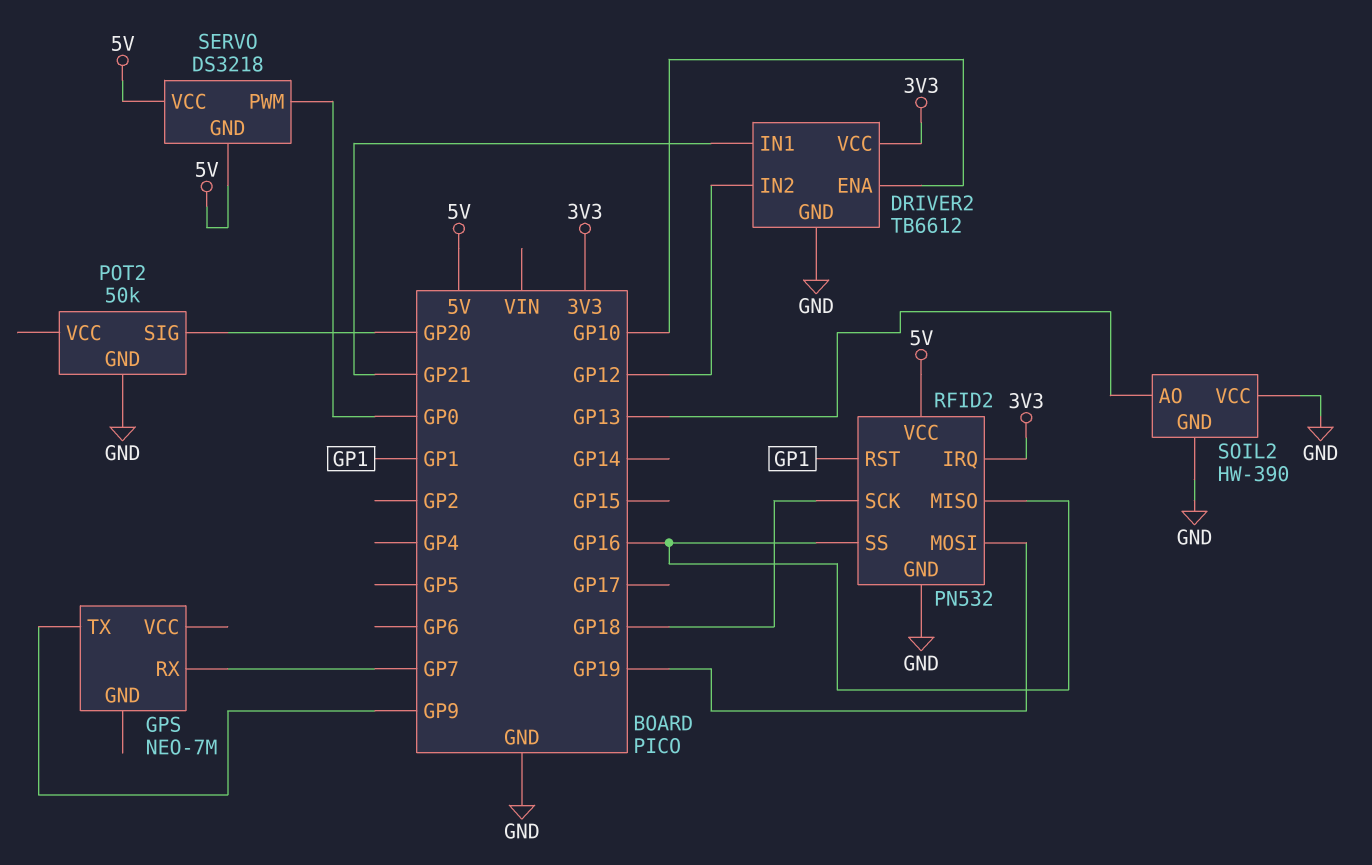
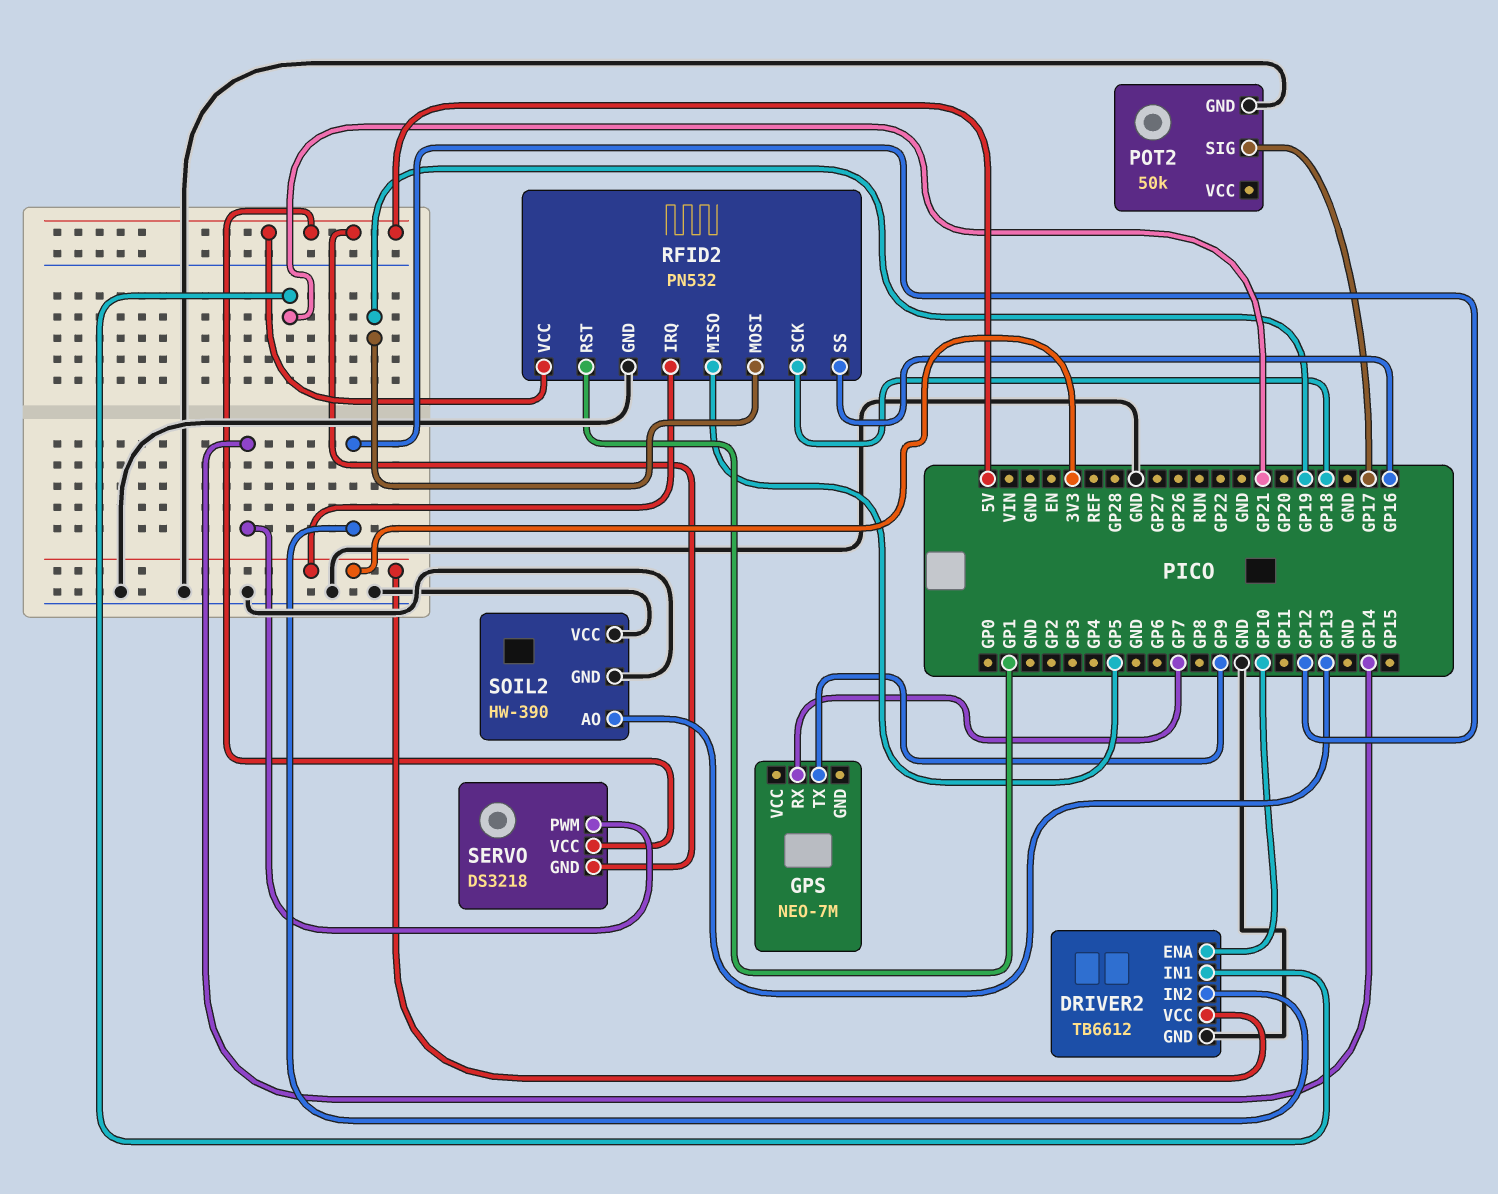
POT2 pin SIG: GP20 -> GP17
RFID2 pin MISO: GP16 -> GP5
SERVO pin PWM: GP0 -> GP14

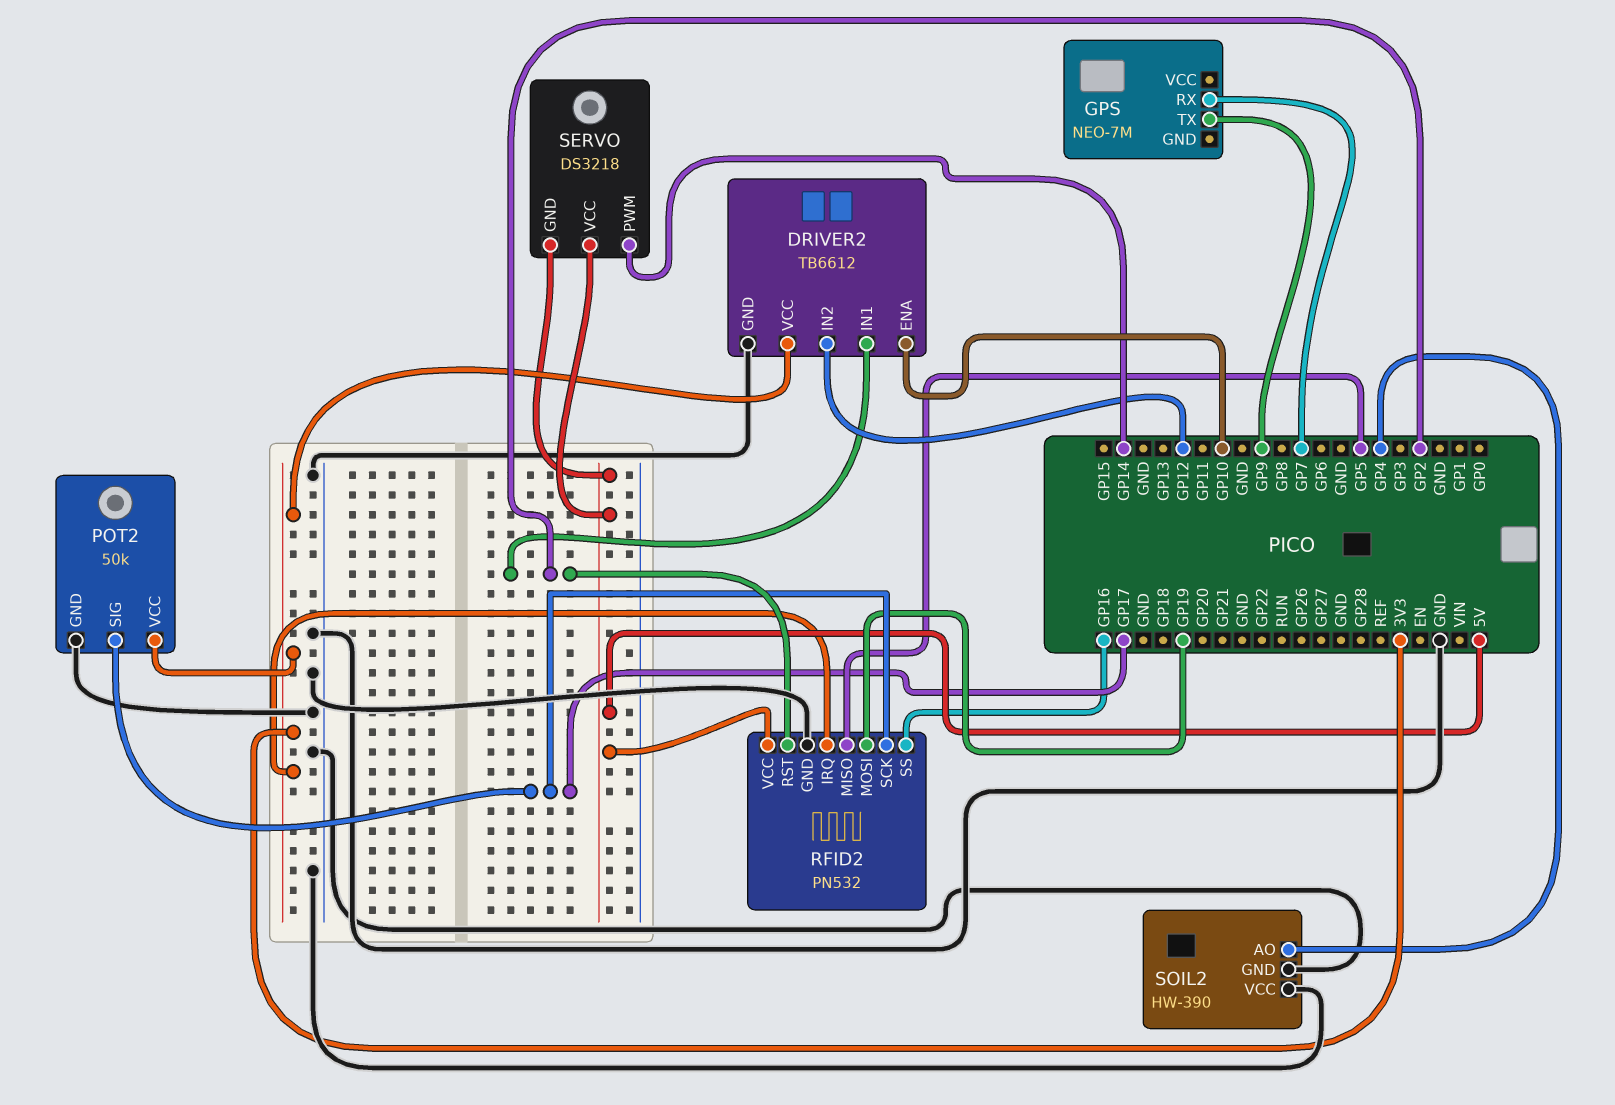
DRIVER2 pin IN1: GP21 -> GP2
POT2 pin VCC: none -> 3V3
RFID2 pin RST: GP1 -> GP2
RFID2 pin SCK: GP18 -> GP17
SOIL2 pin AO: GP13 -> GP4

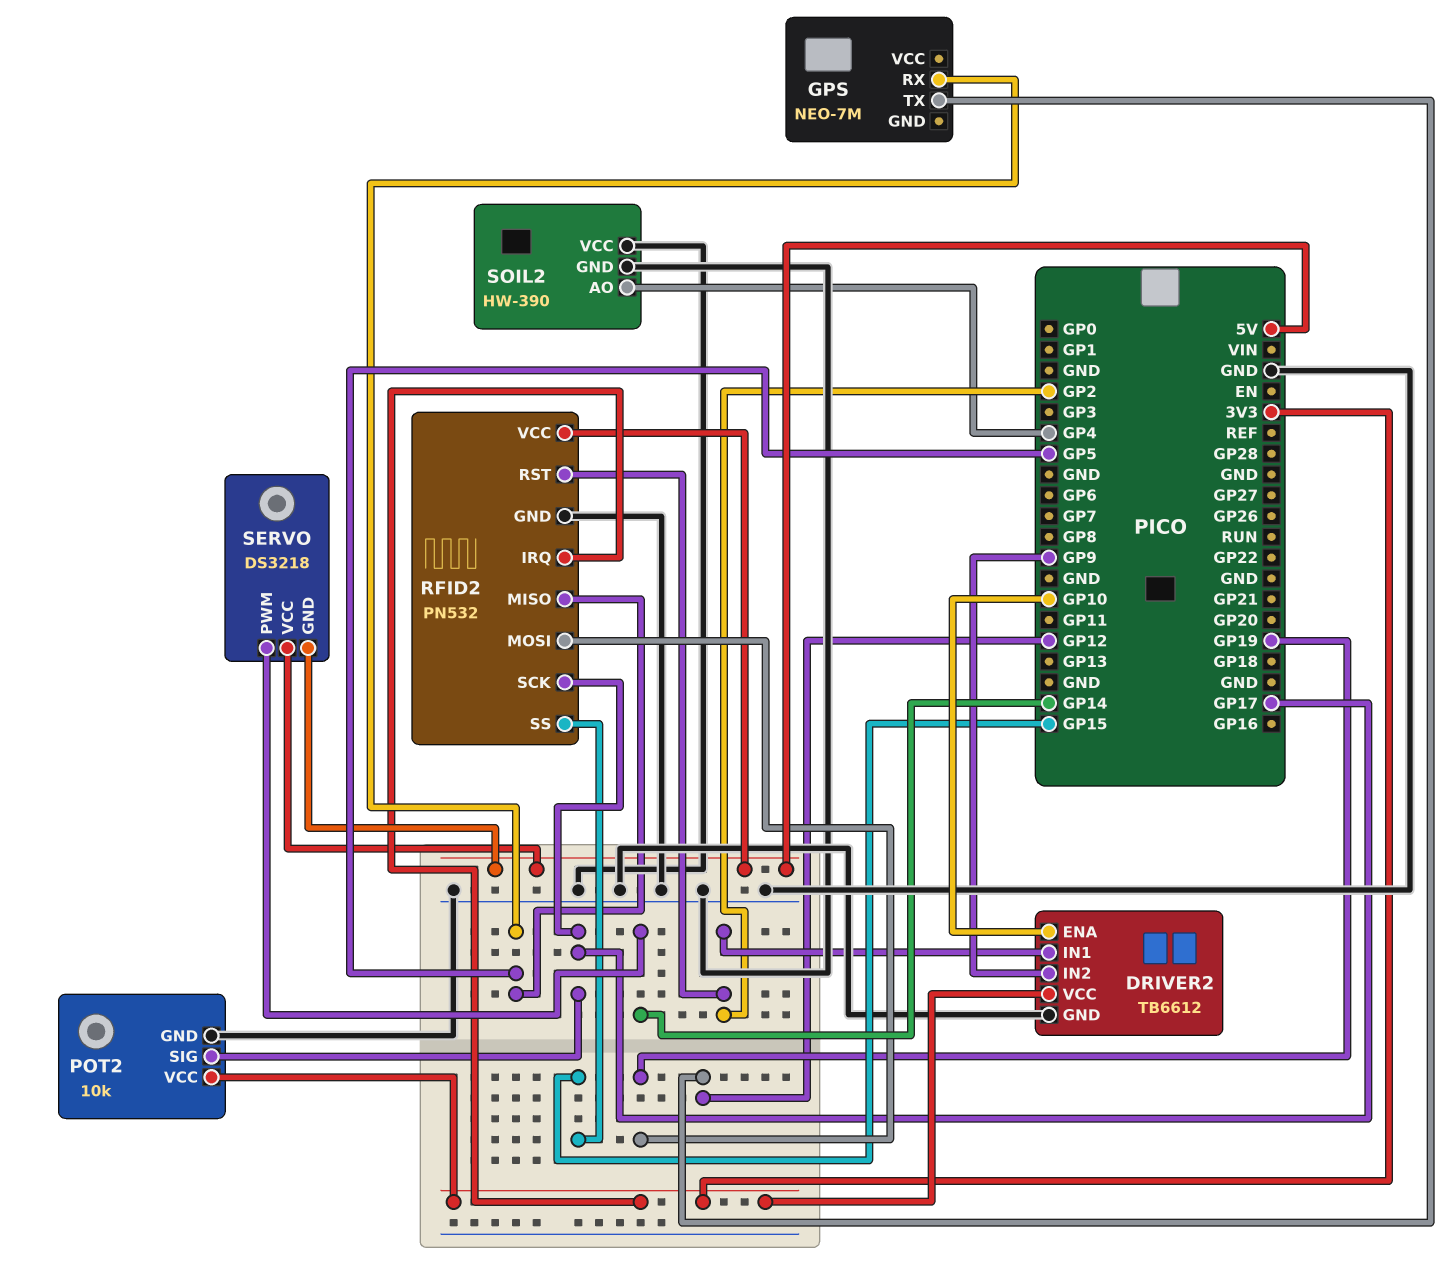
DRIVER2 pin IN2: GP12 -> GP9
GPS pin RX: GP7 -> GP5
GPS pin TX: GP9 -> GP12
POT2: 50k -> 10k
RFID2 pin SS: GP16 -> GP15

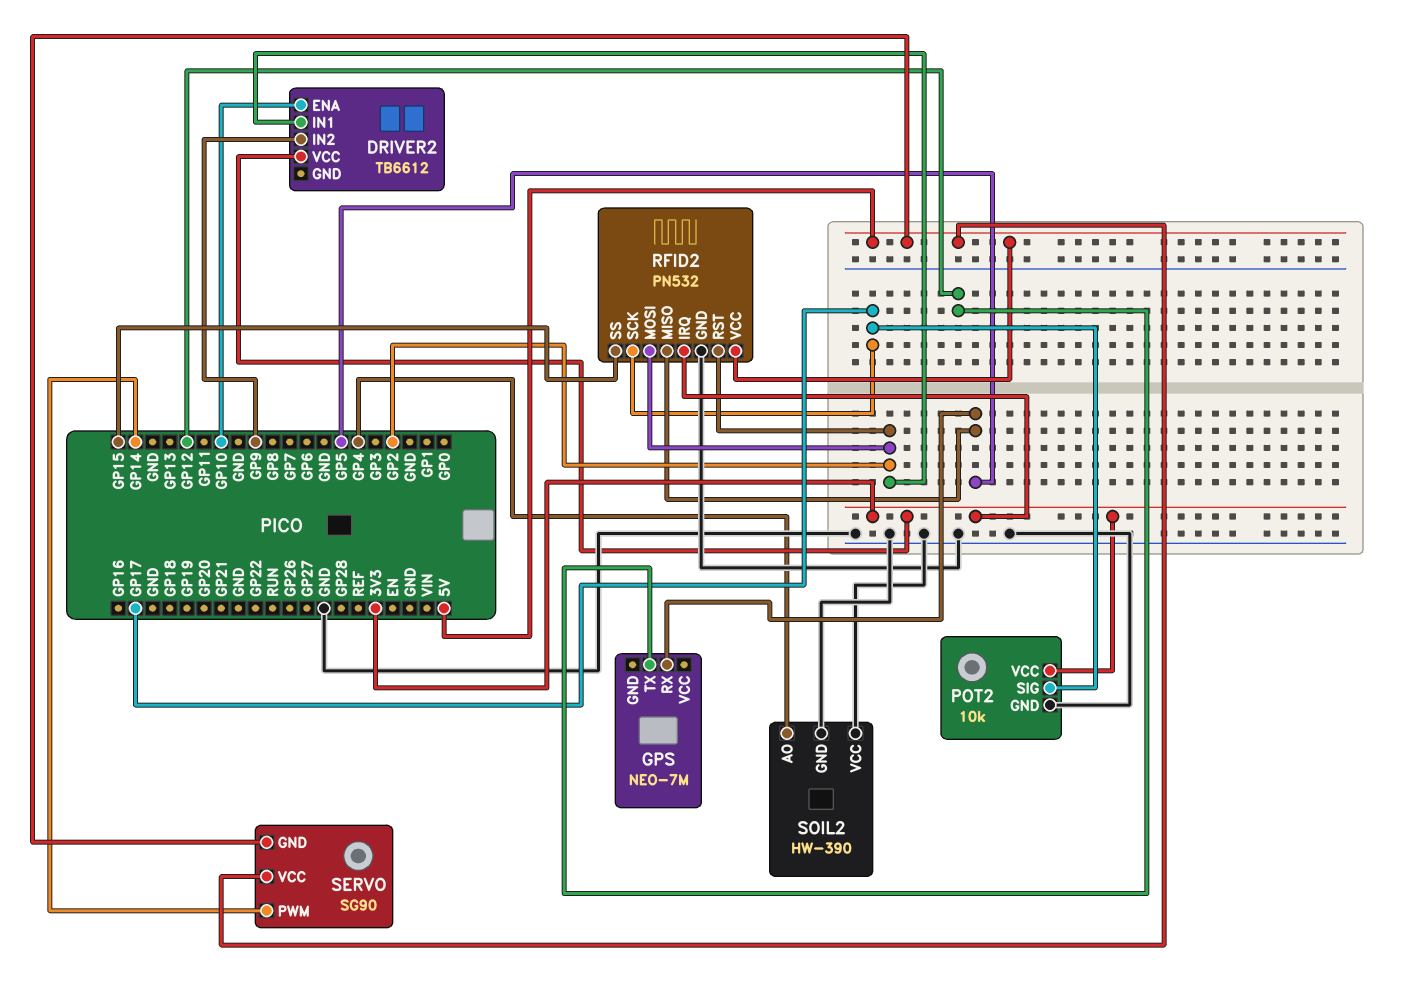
DRIVER2 pin GND: GND -> none
RFID2 pin MOSI: GP19 -> GP2
SERVO: DS3218 -> SG90

